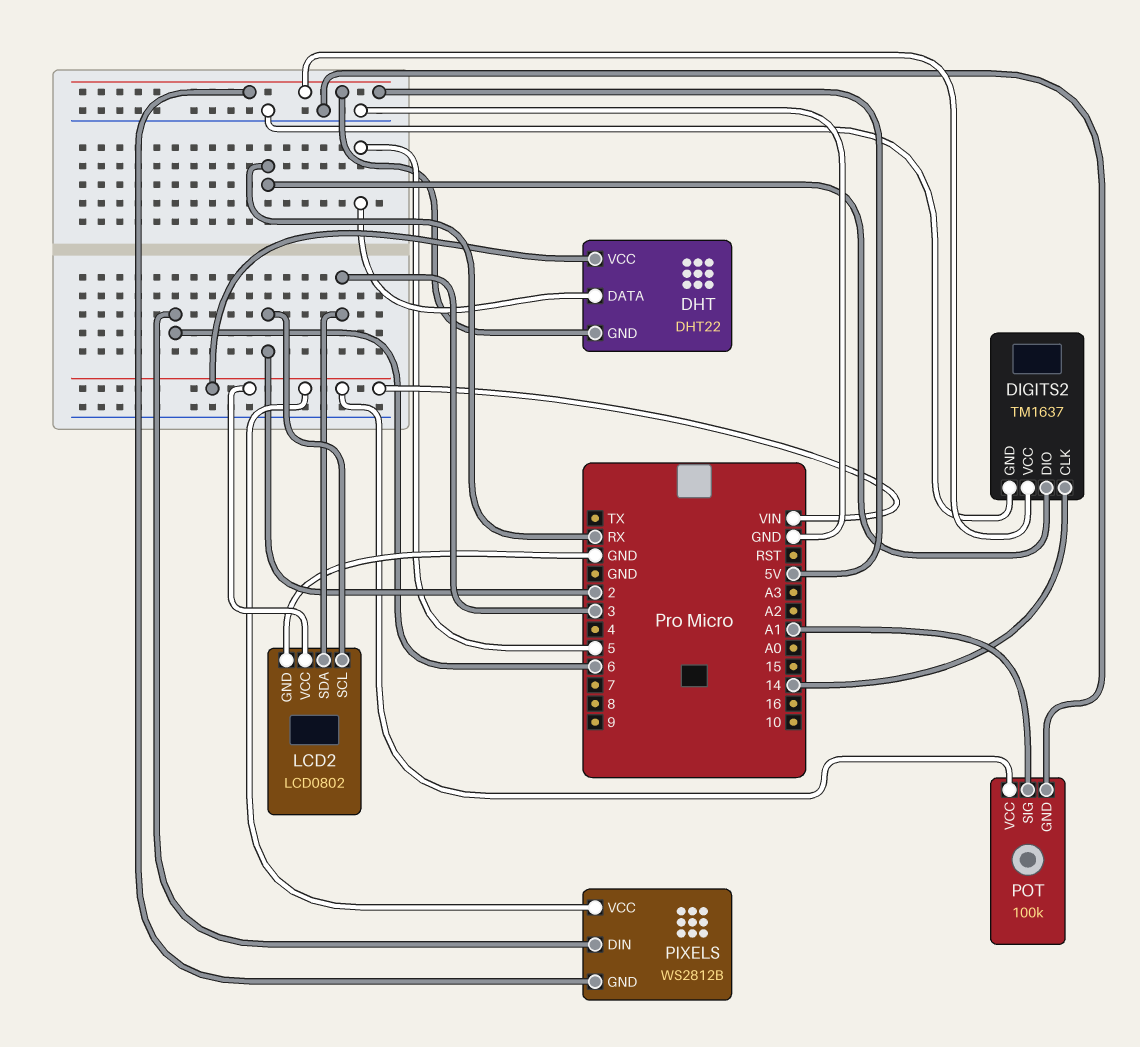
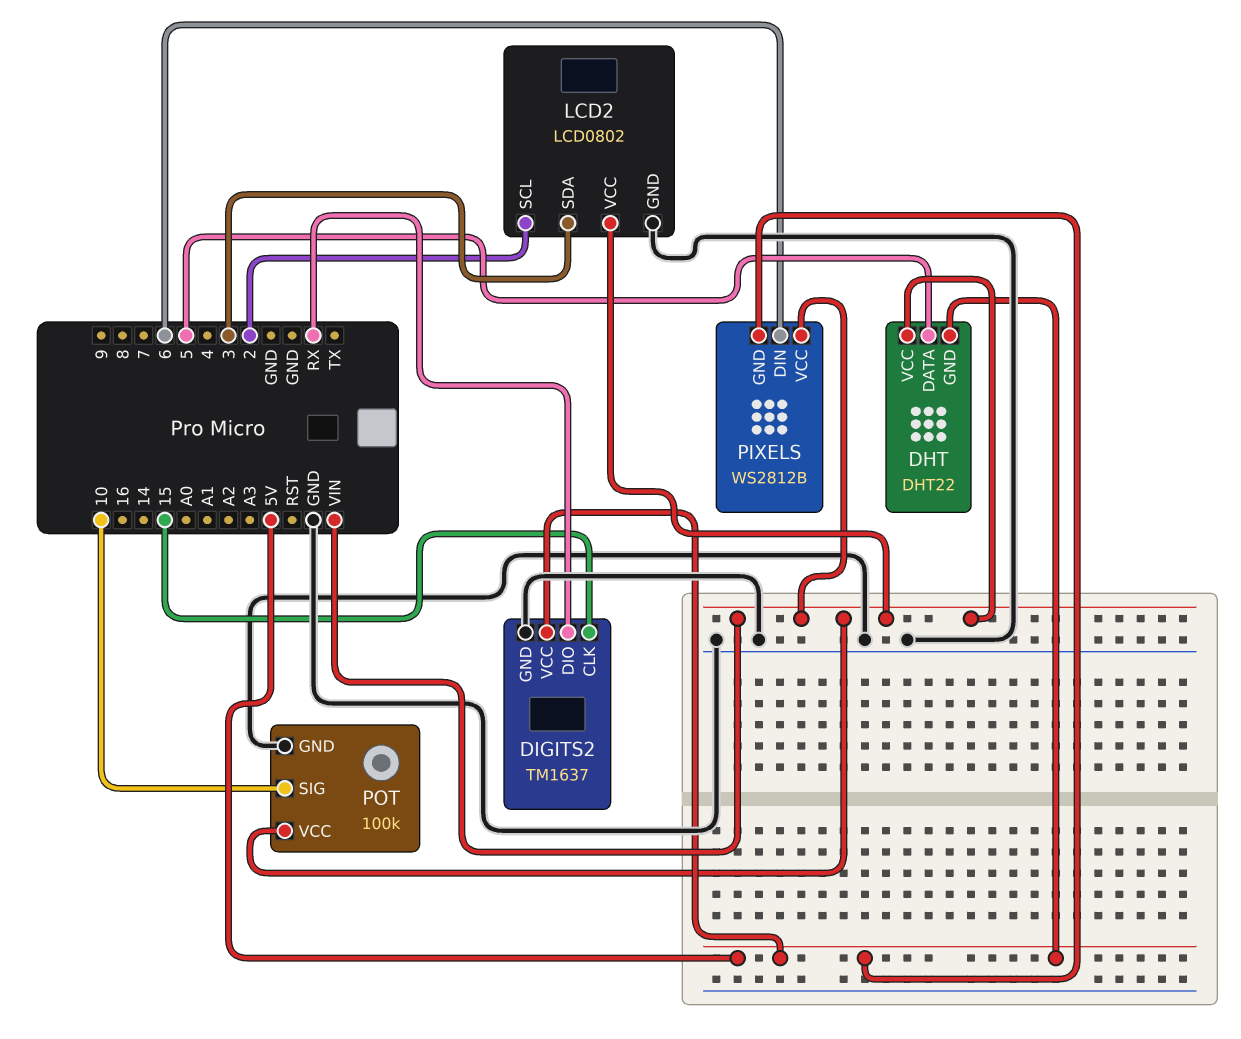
DIGITS2 pin CLK: 14 -> 15
POT pin SIG: A1 -> 10

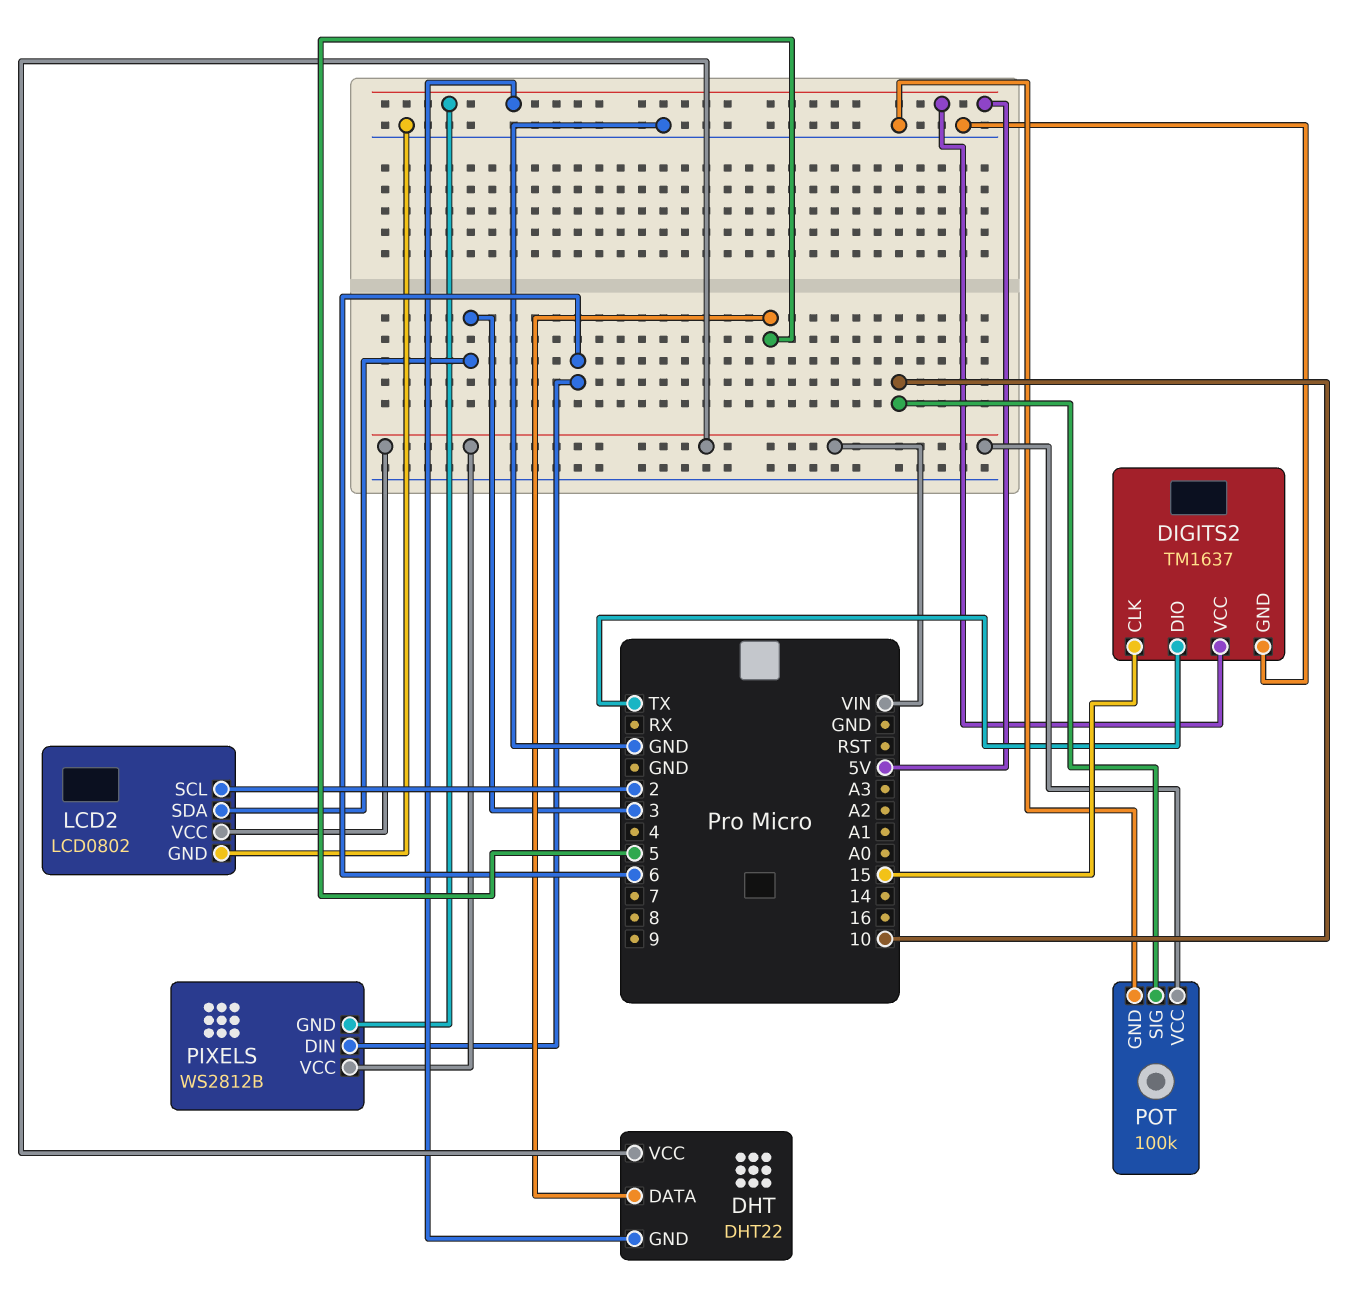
DIGITS2 pin DIO: RX -> TX

